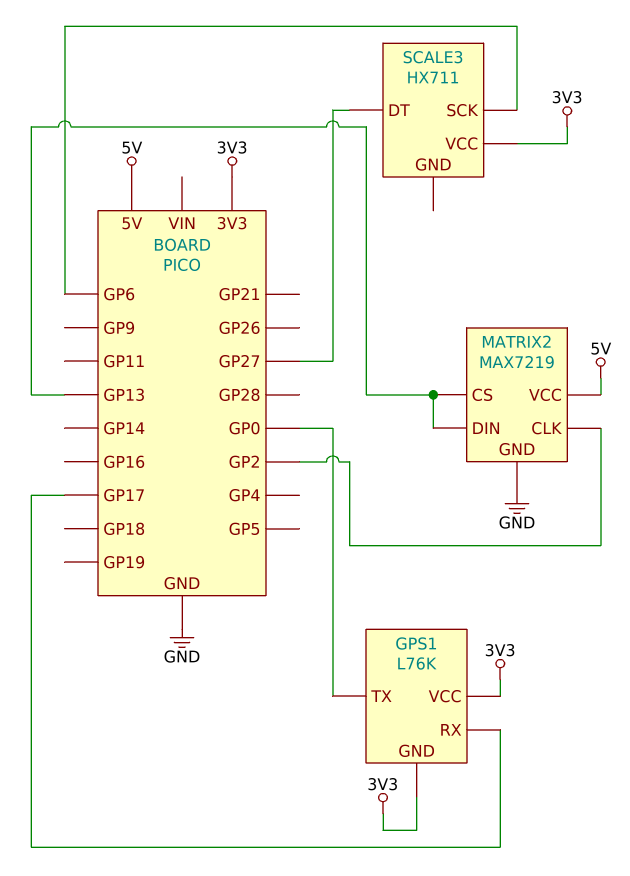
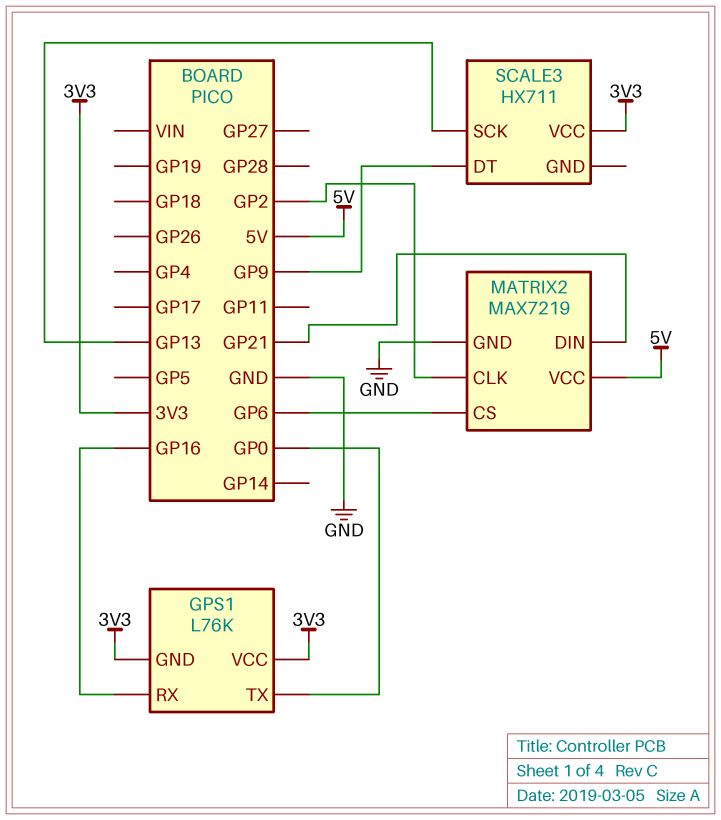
GPS1 pin RX: GP17 -> GP16
MATRIX2 pin CS: GP13 -> GP6
MATRIX2 pin DIN: GP13 -> GP21
SCALE3 pin DT: GP27 -> GP9
SCALE3 pin SCK: GP6 -> GP13

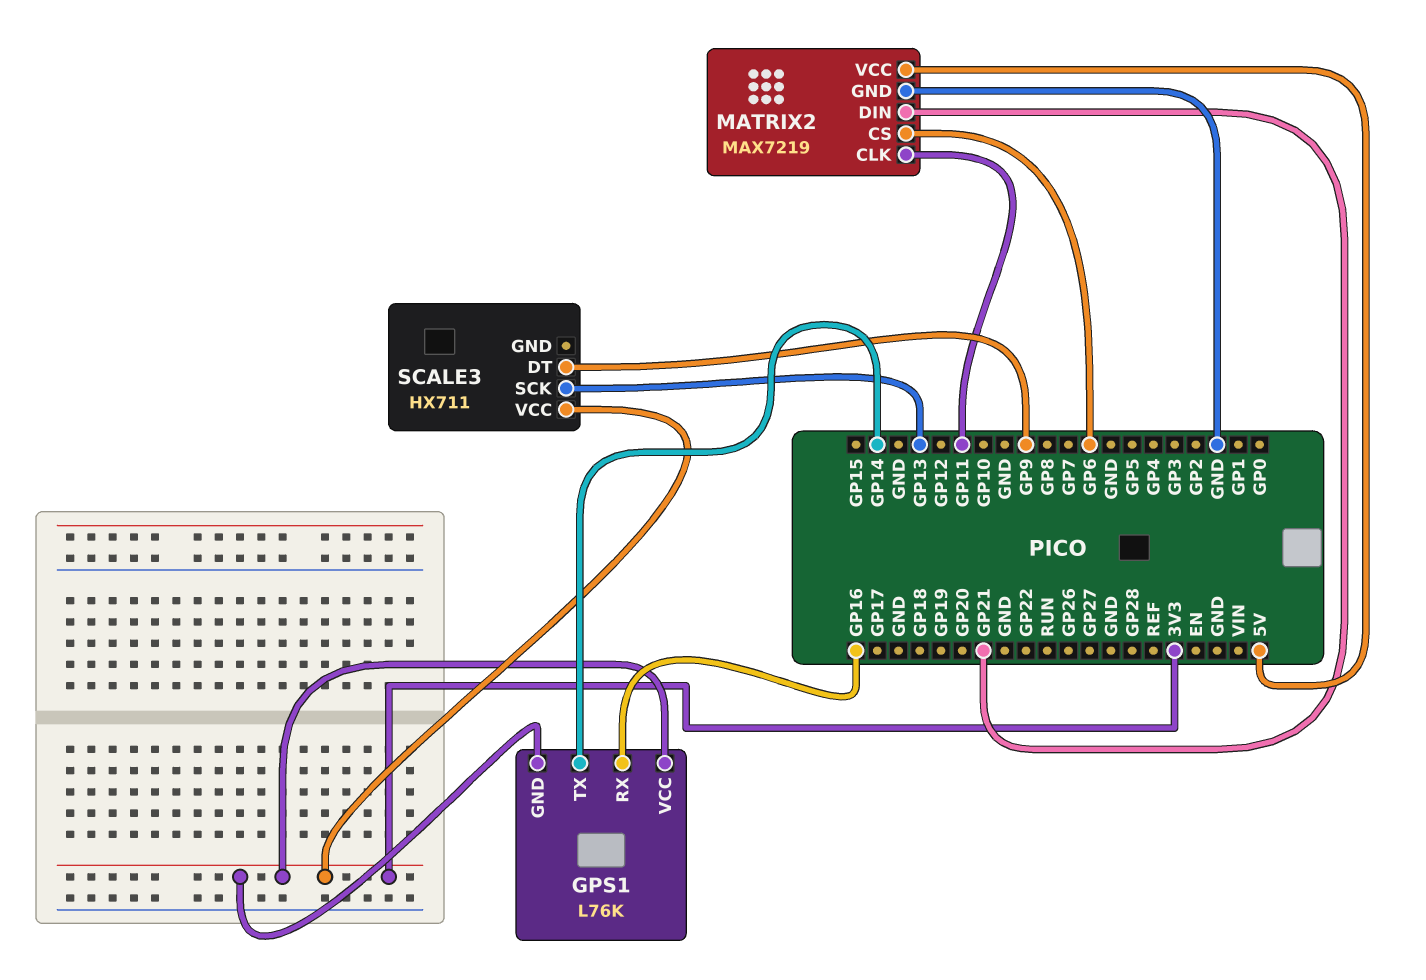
GPS1 pin TX: GP0 -> GP14
MATRIX2 pin CLK: GP2 -> GP11

